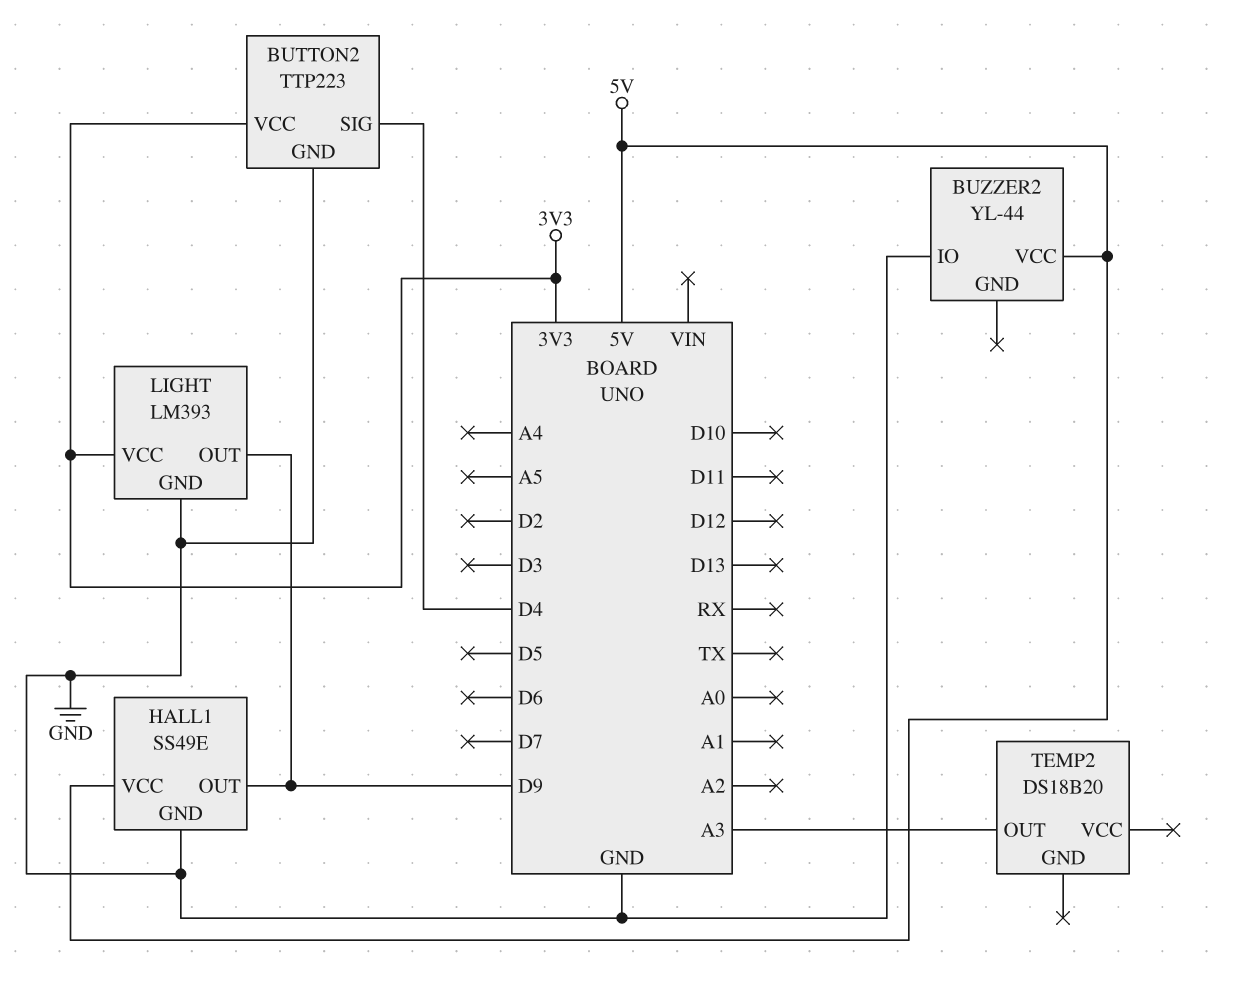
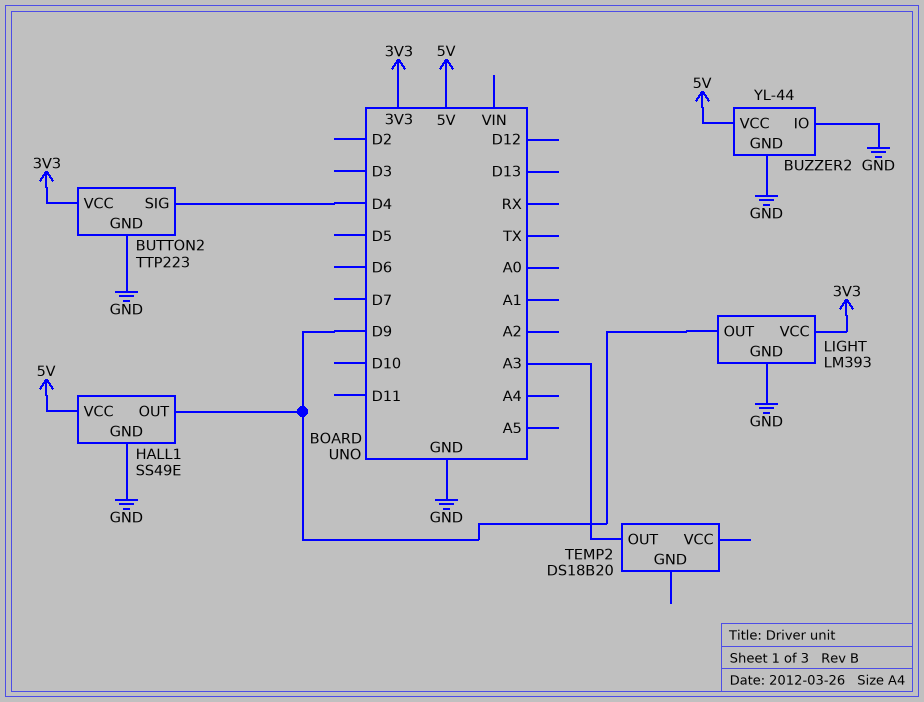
BUZZER2 pin GND: none -> GND

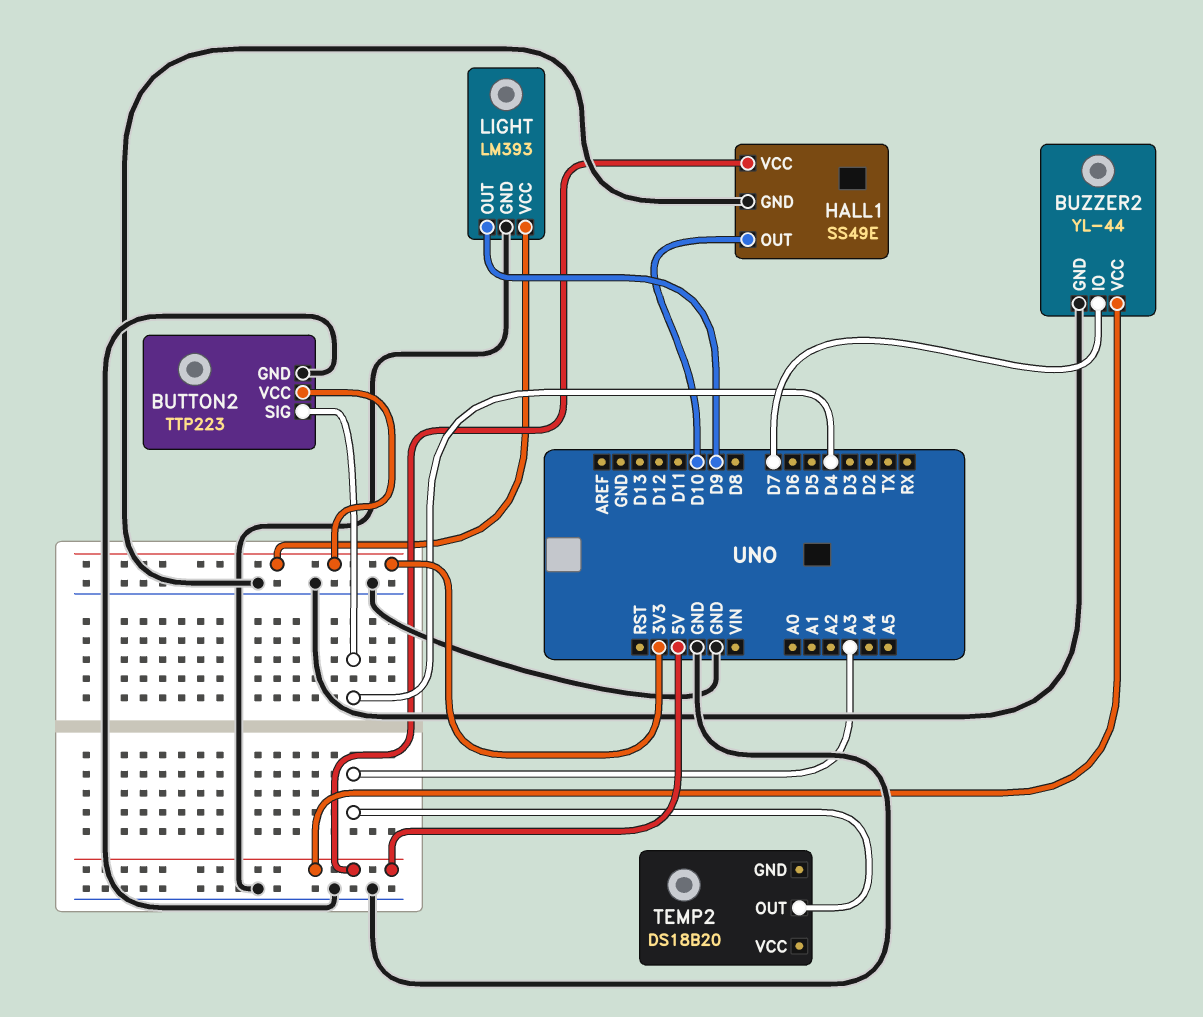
BUZZER2 pin IO: GND -> D7
HALL1 pin OUT: D9 -> D10

